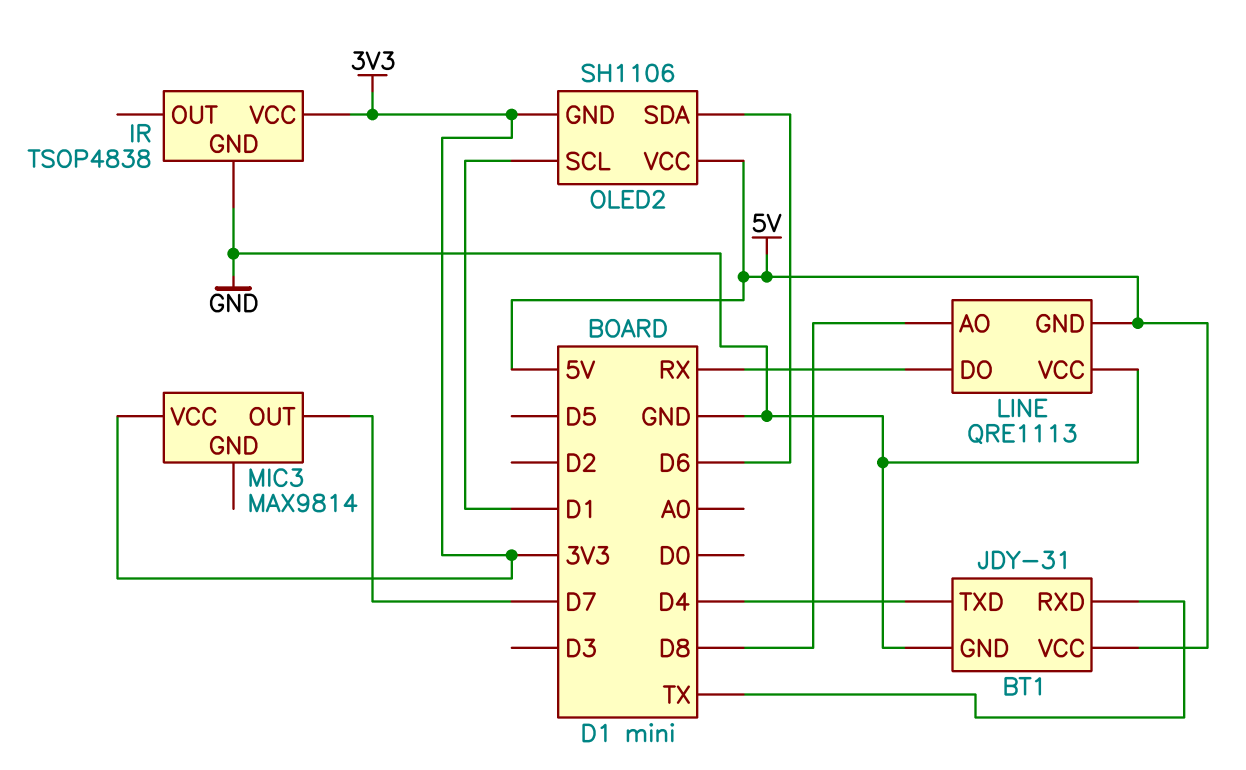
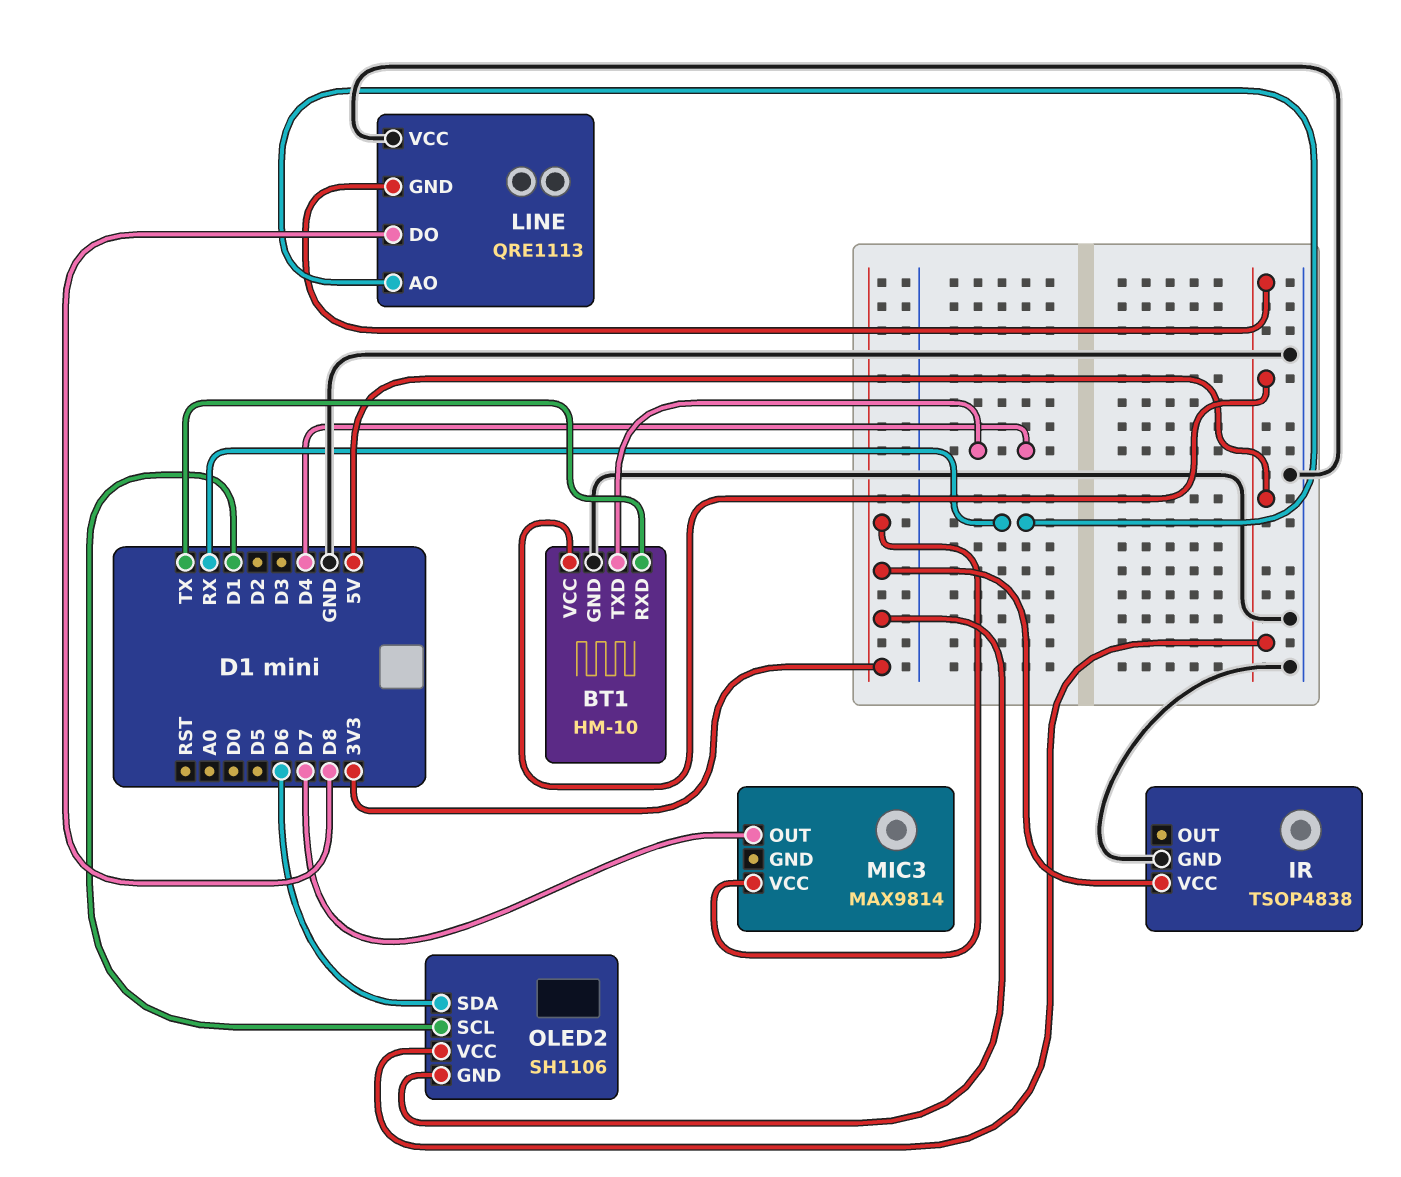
BT1: JDY-31 -> HM-10
LINE pin AO: D8 -> RX
LINE pin DO: RX -> D8

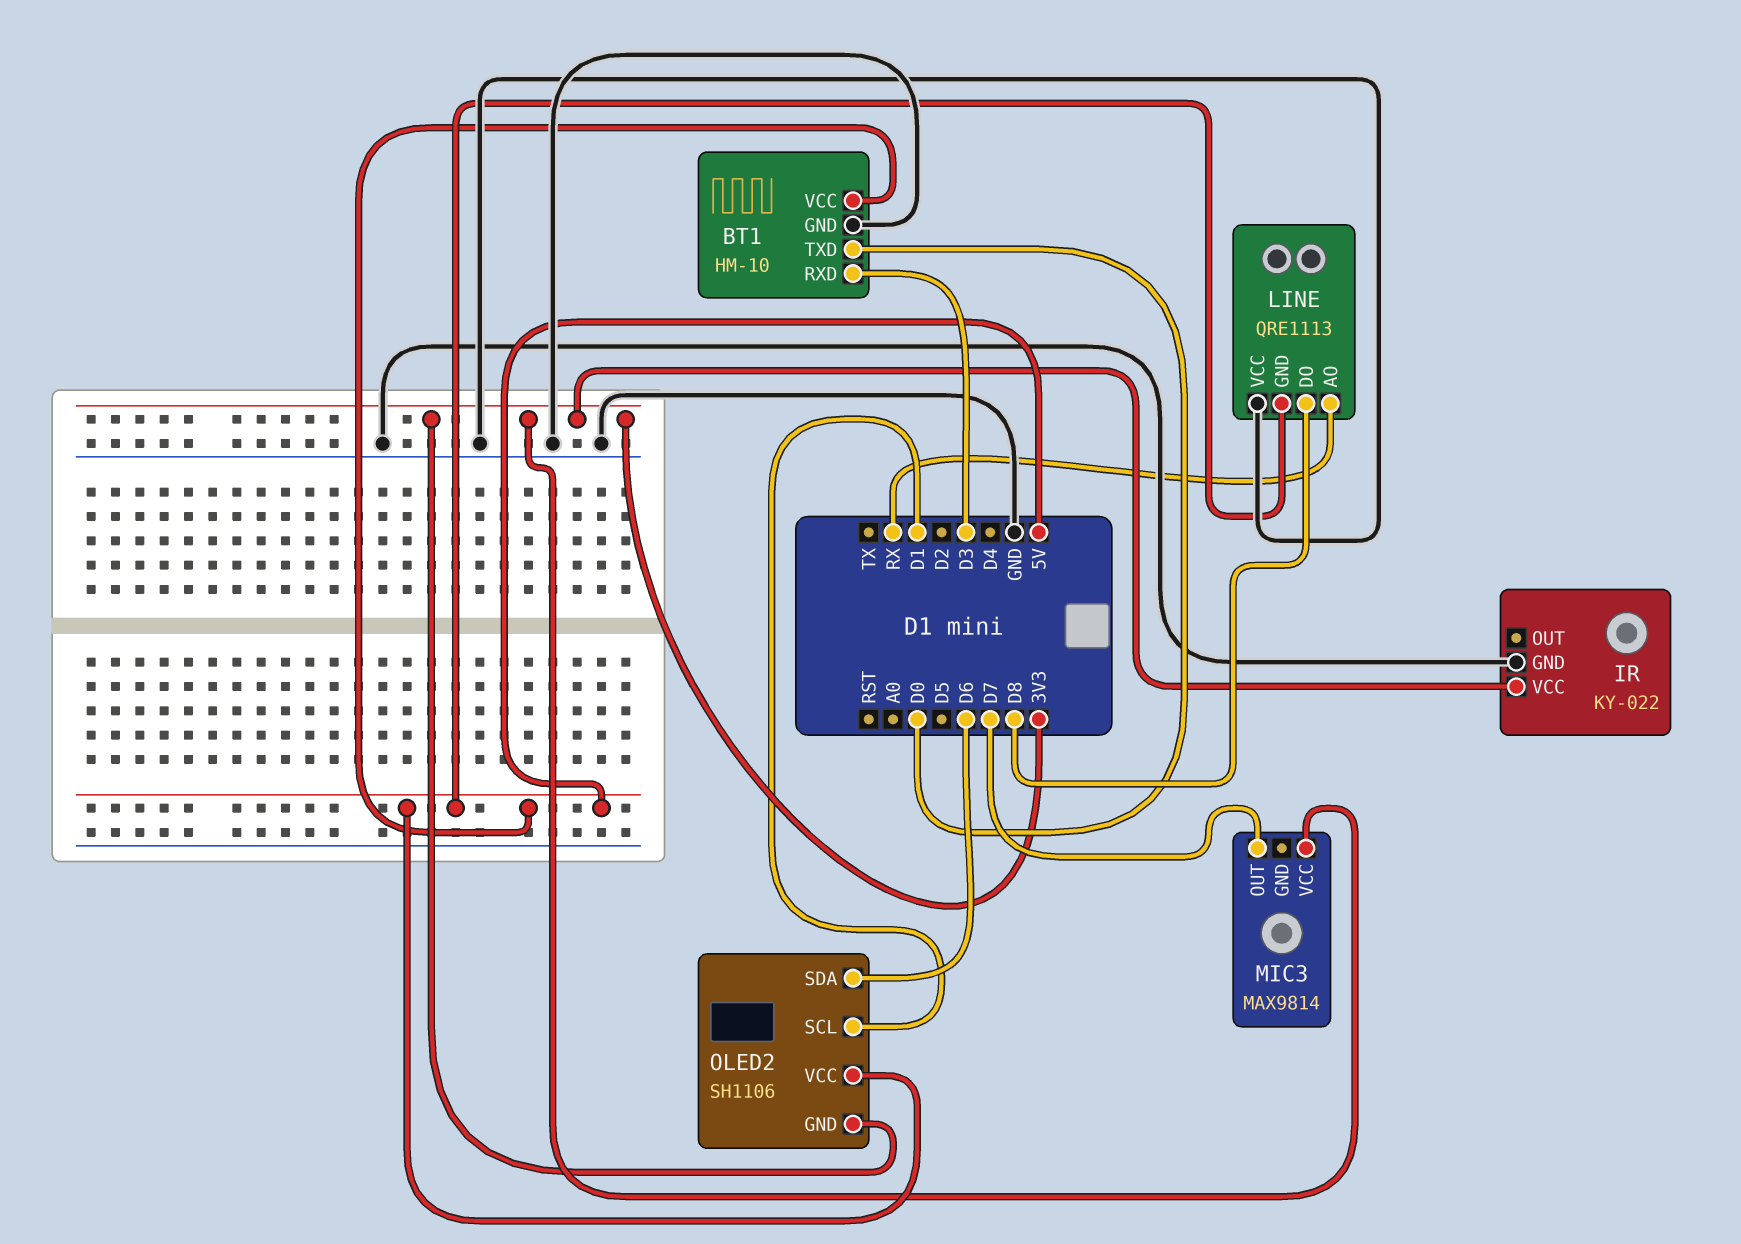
BT1 pin RXD: TX -> D3
BT1 pin TXD: D4 -> D0
IR: TSOP4838 -> KY-022

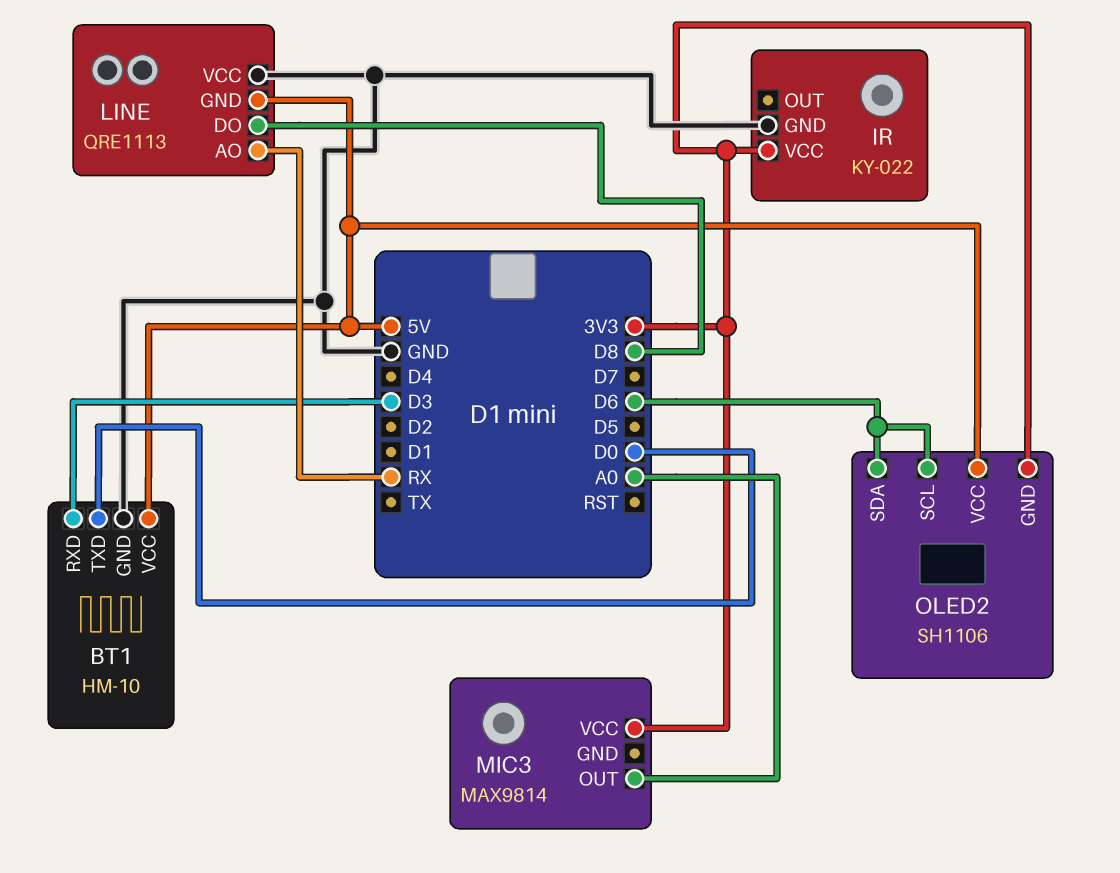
MIC3 pin OUT: D7 -> A0
OLED2 pin SCL: D1 -> D6

